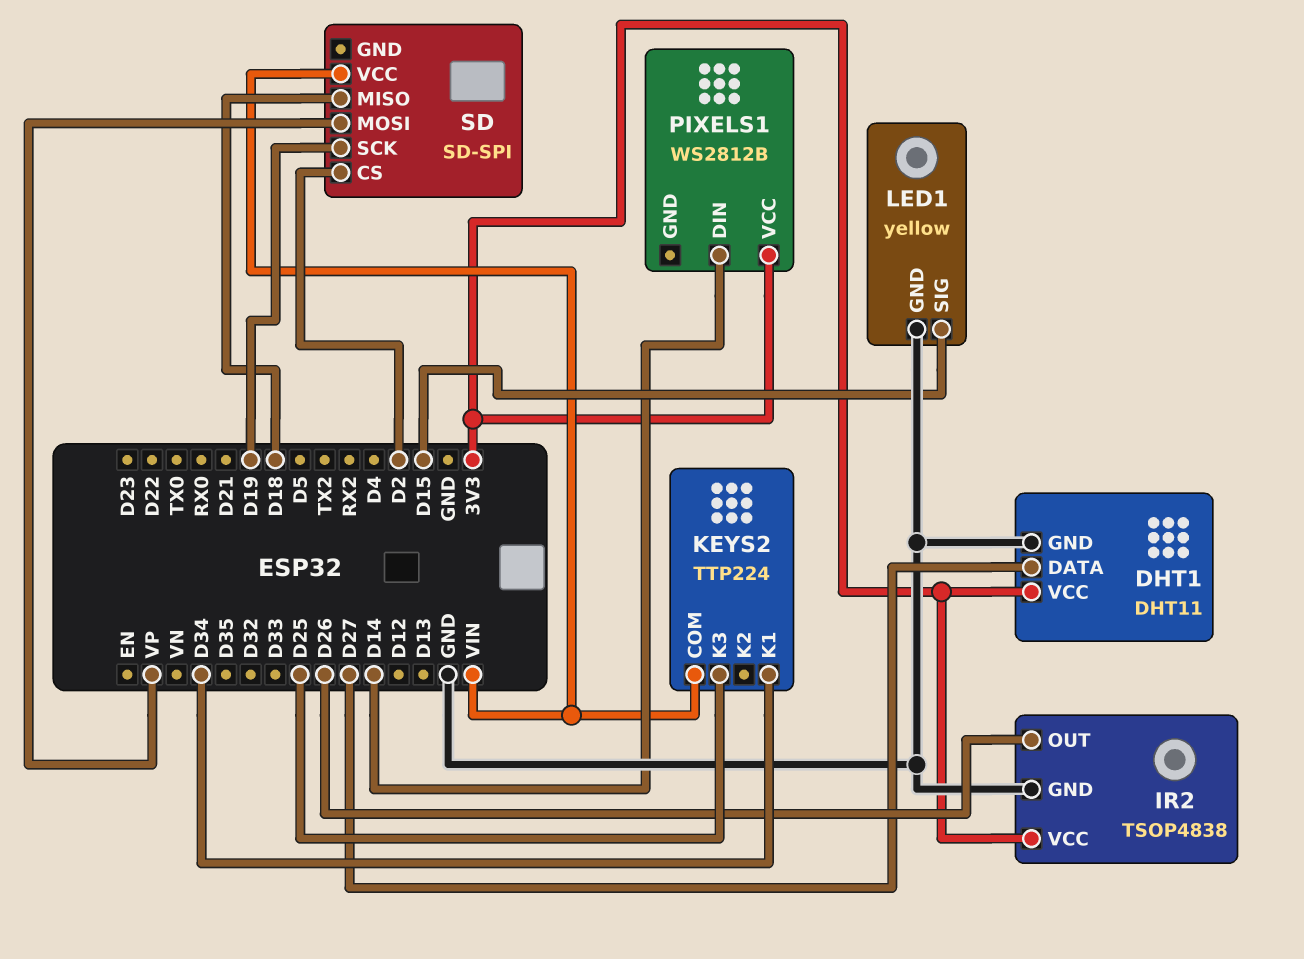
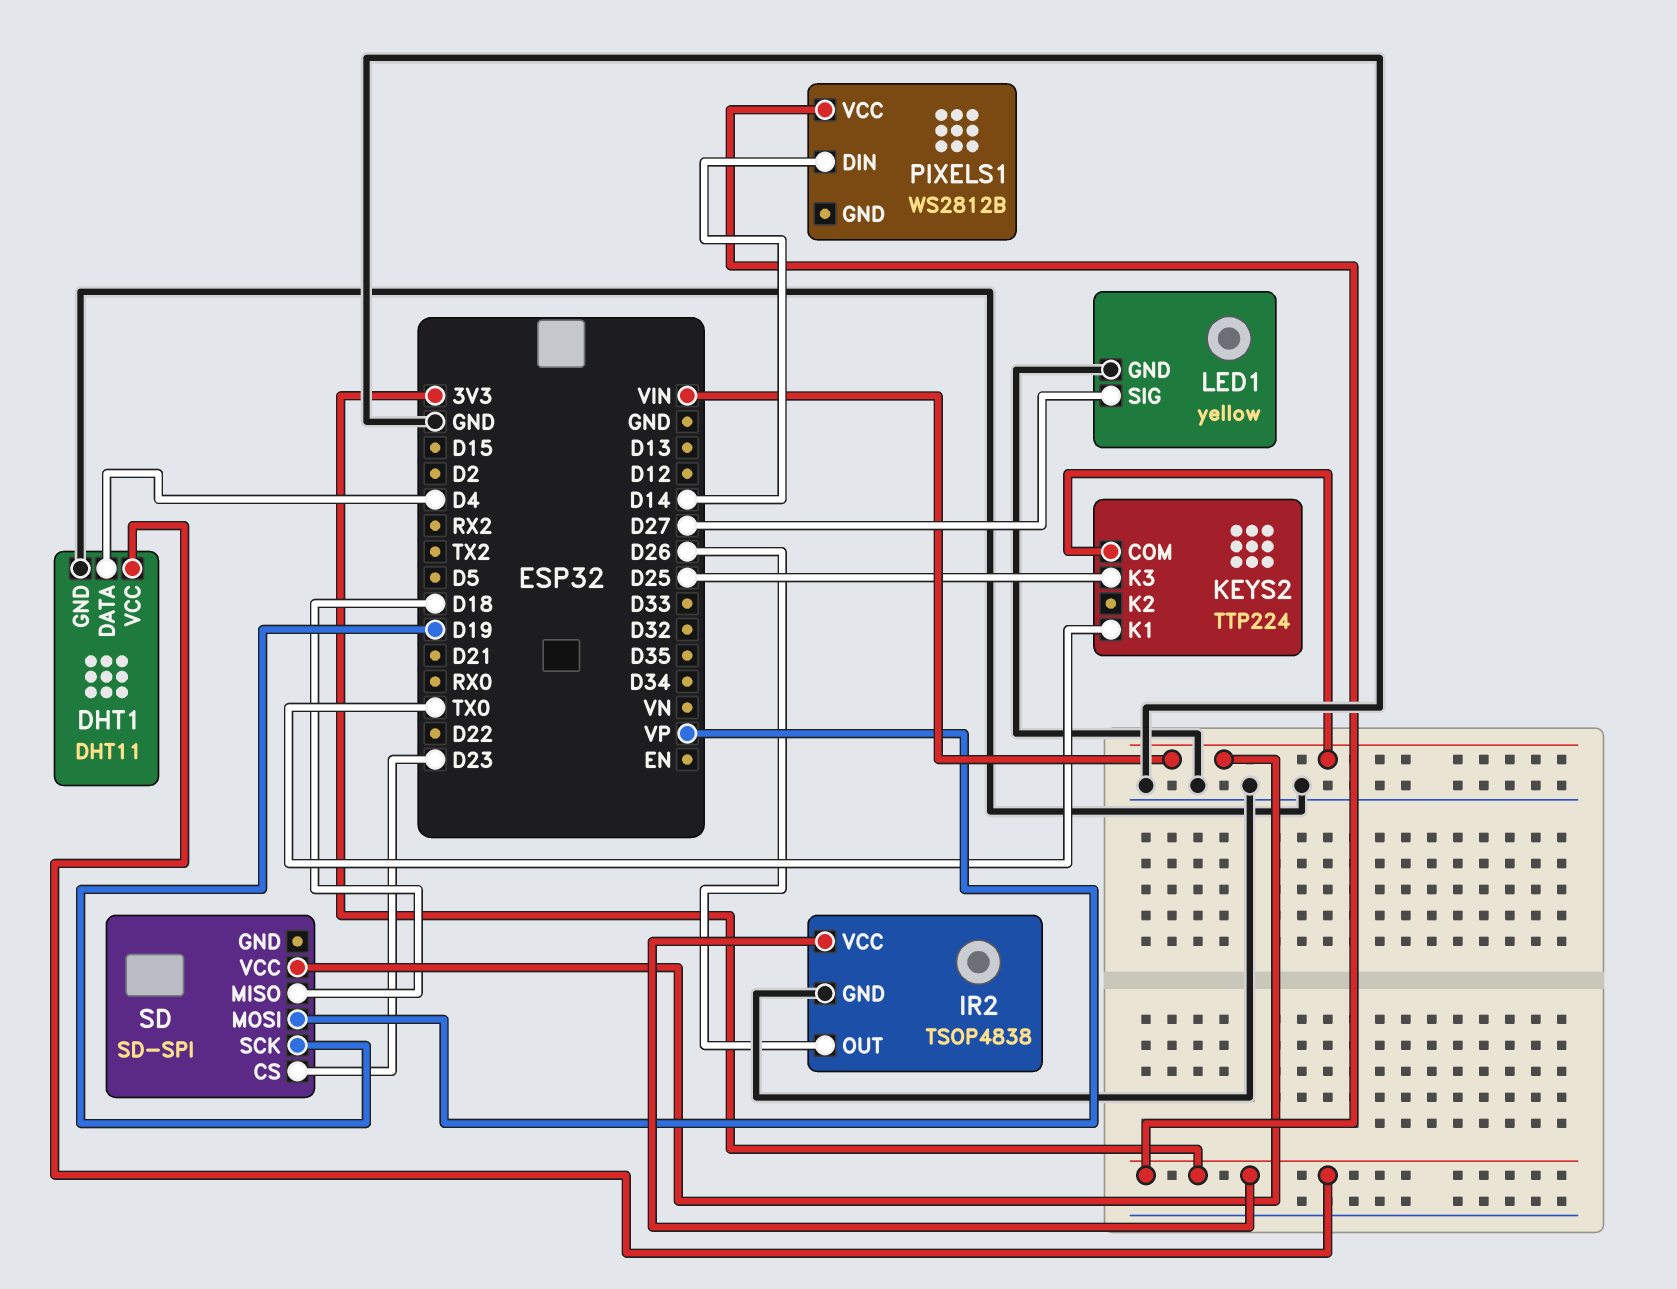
DHT1 pin DATA: D27 -> D4
KEYS2 pin K1: D34 -> TX0
LED1 pin SIG: D15 -> D27
SD pin CS: D2 -> D23

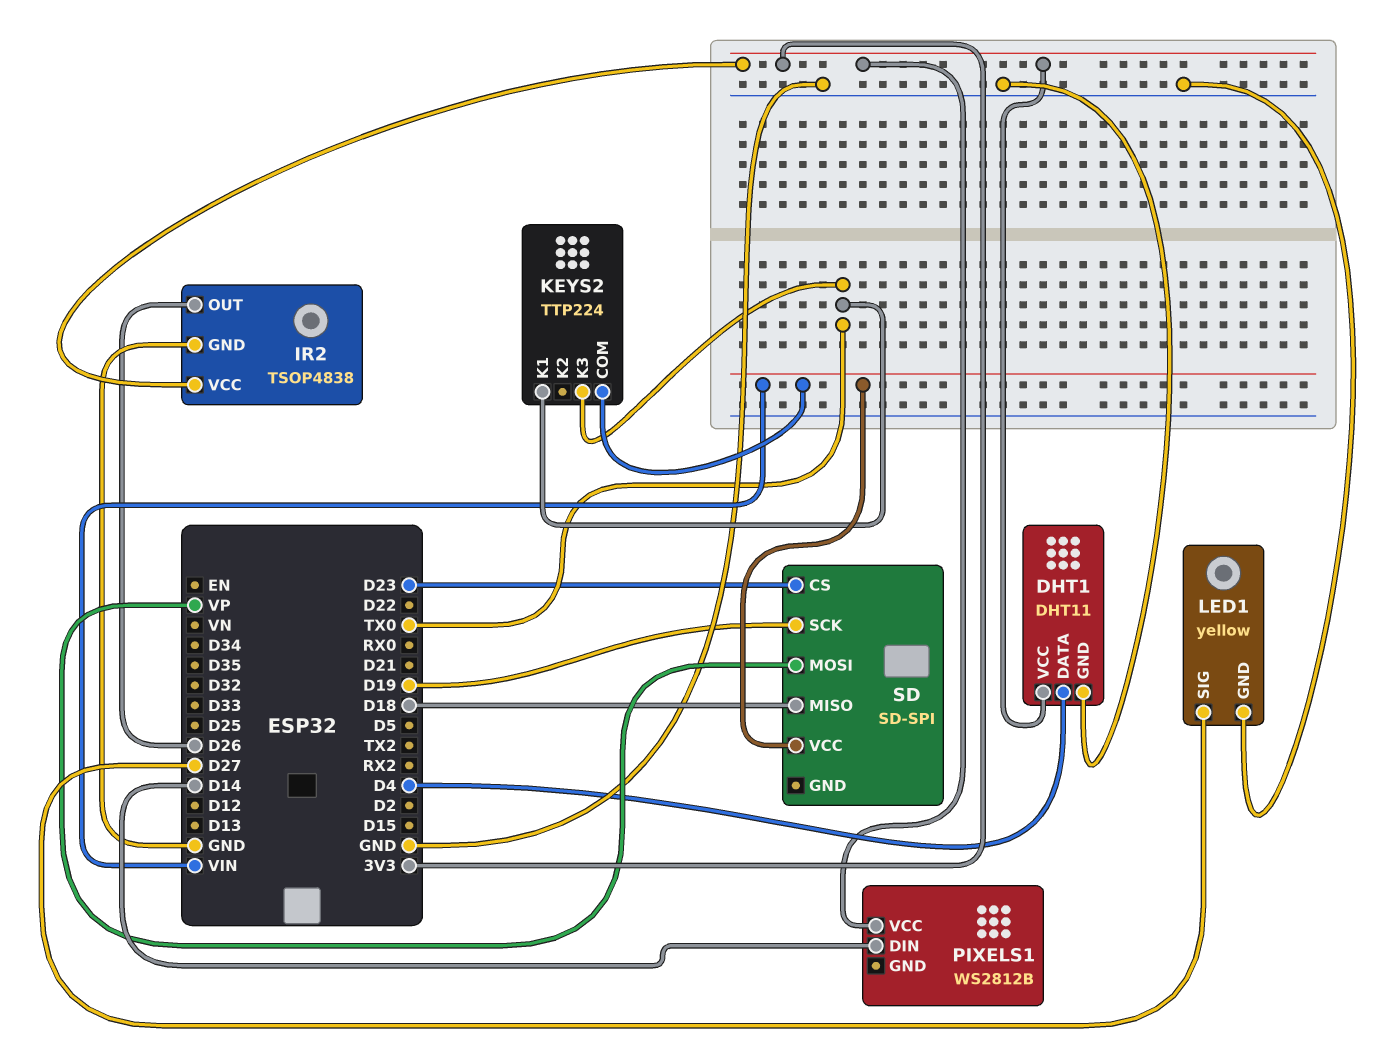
KEYS2 pin K3: D25 -> TX0

